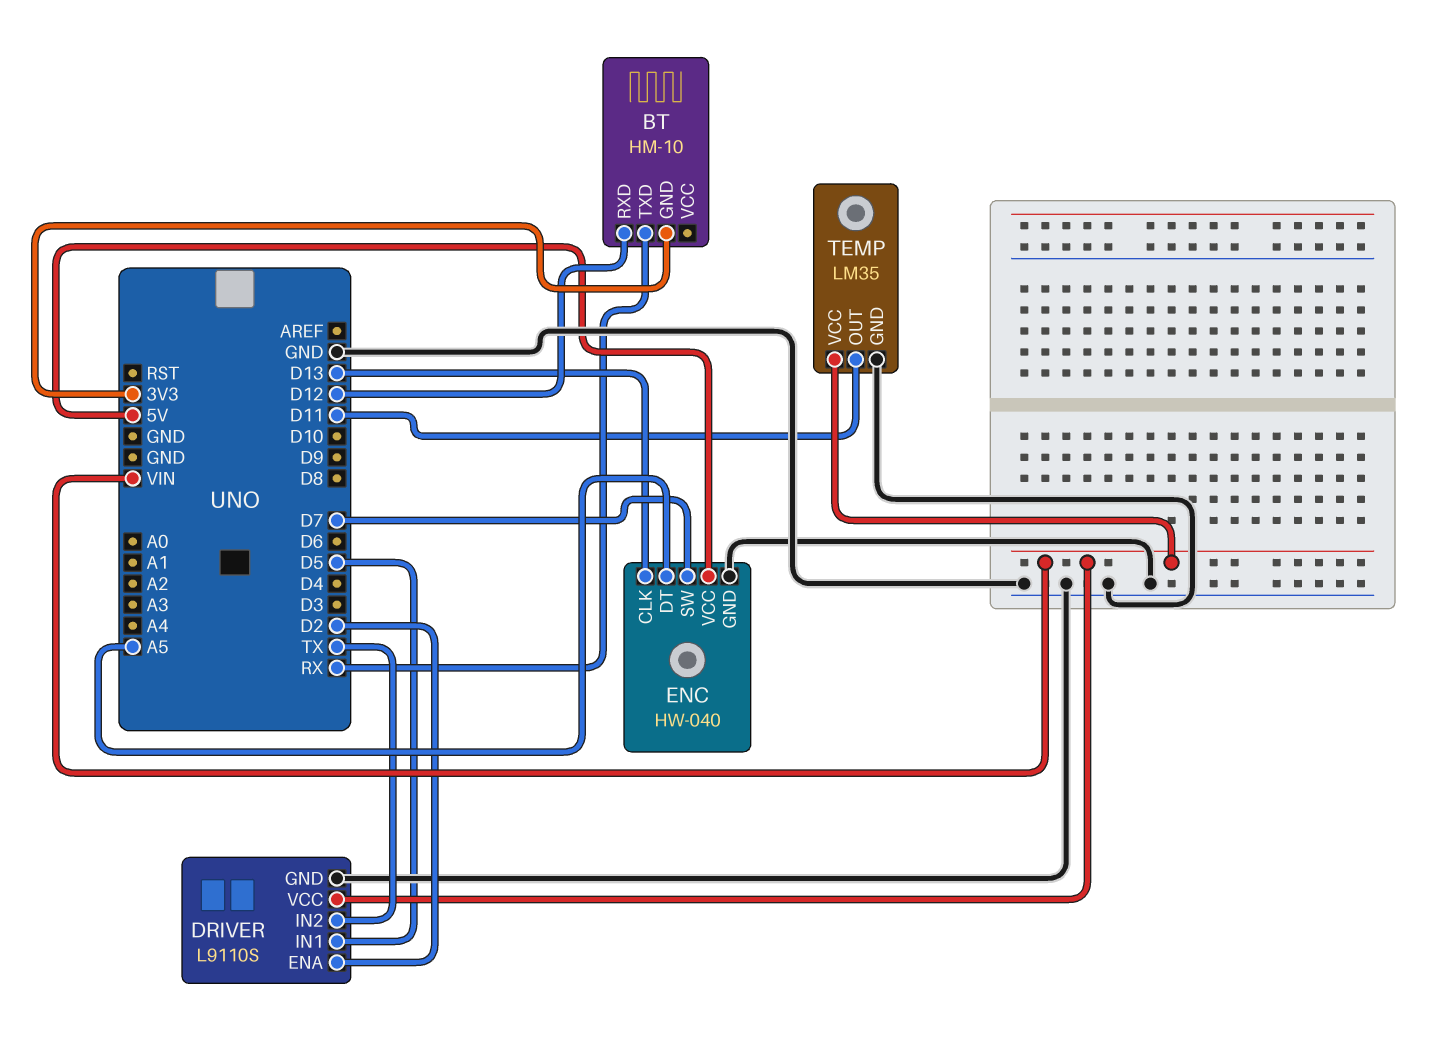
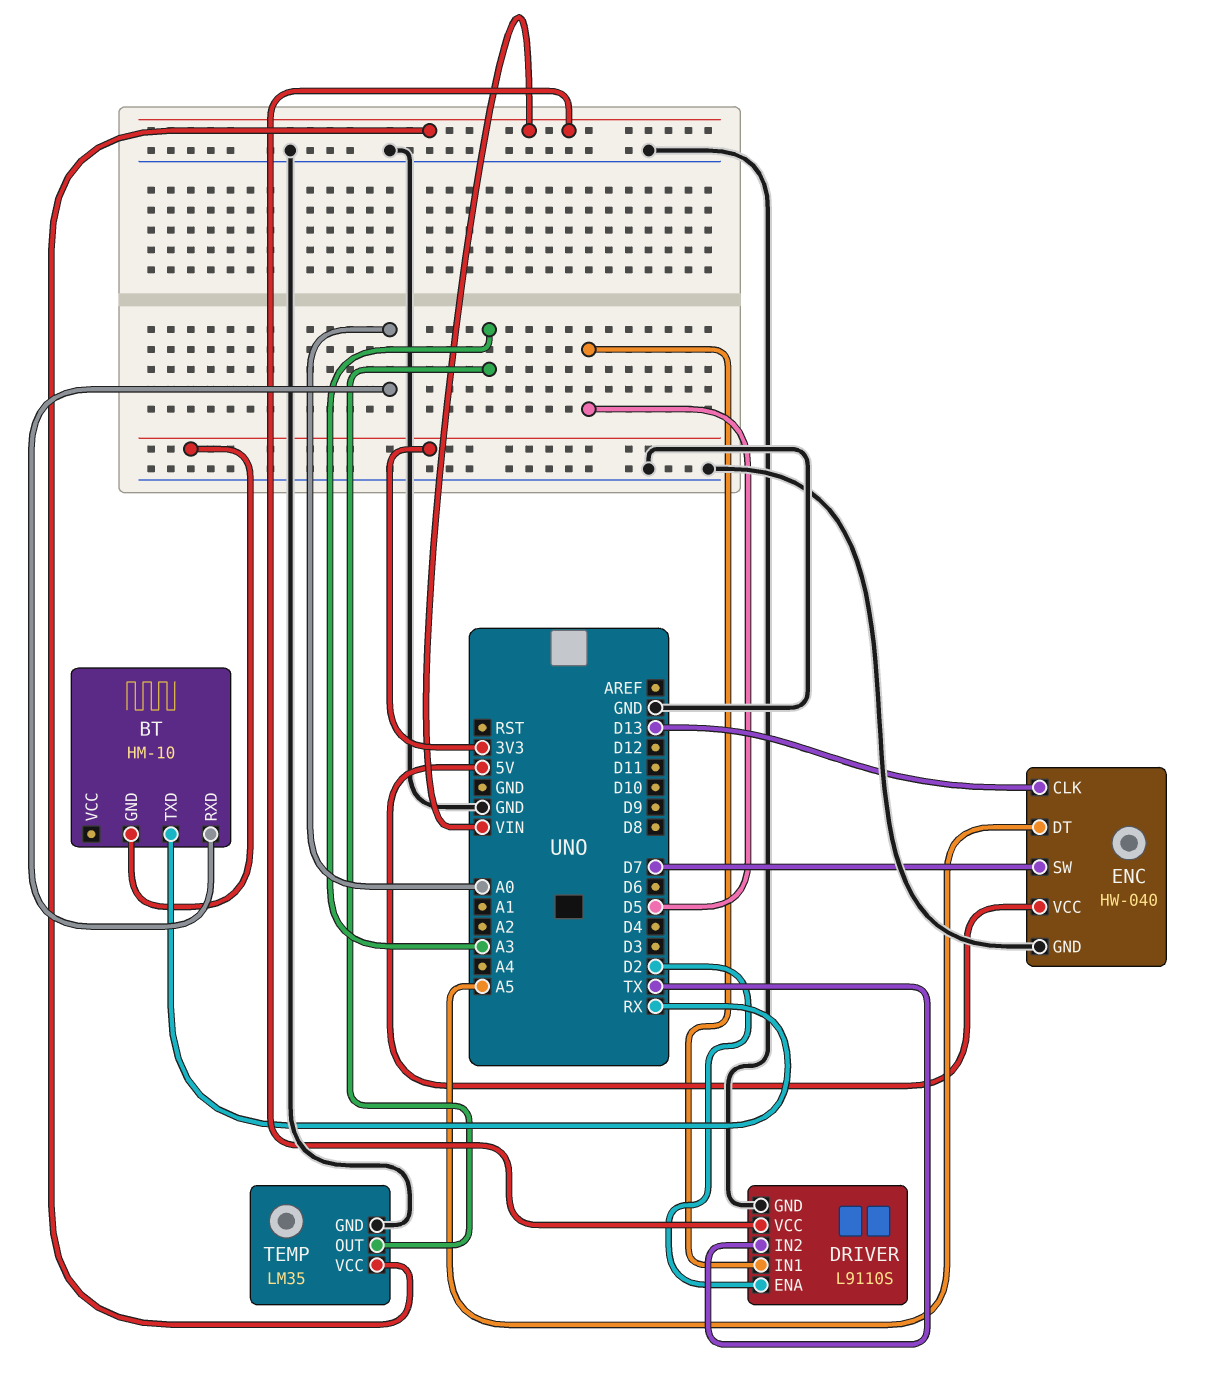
BT pin RXD: D12 -> A0
TEMP pin OUT: D11 -> A3

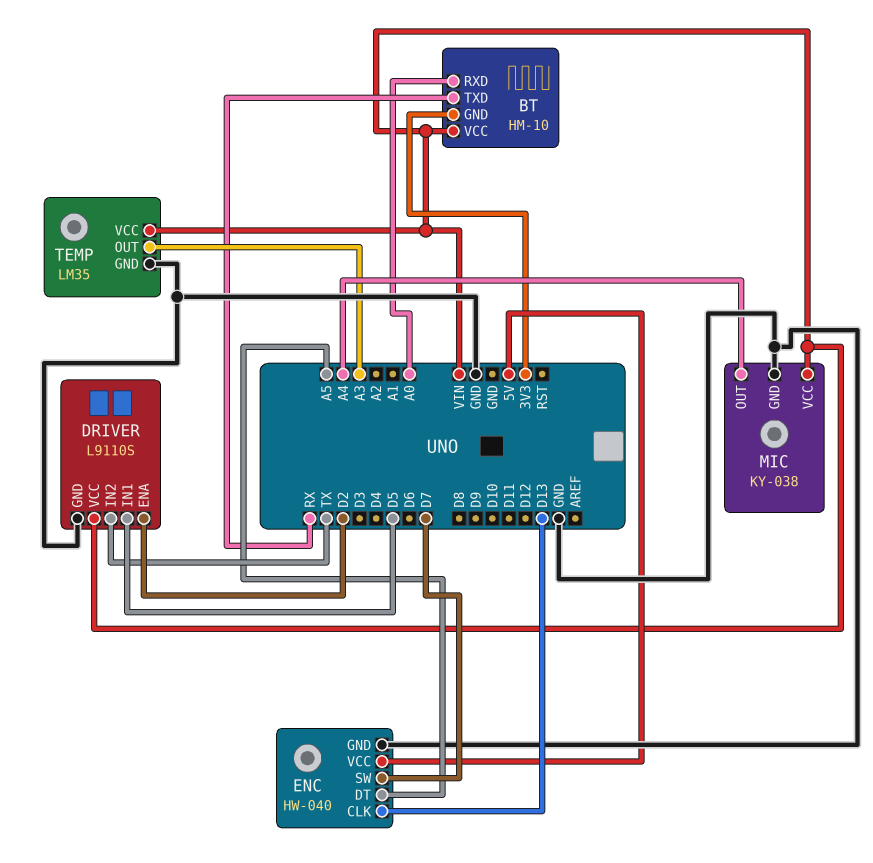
BT pin VCC: none -> VIN
MIC: none -> KY-038
MIC pin GND: none -> GND
MIC pin OUT: none -> A4
MIC pin VCC: none -> VIN

